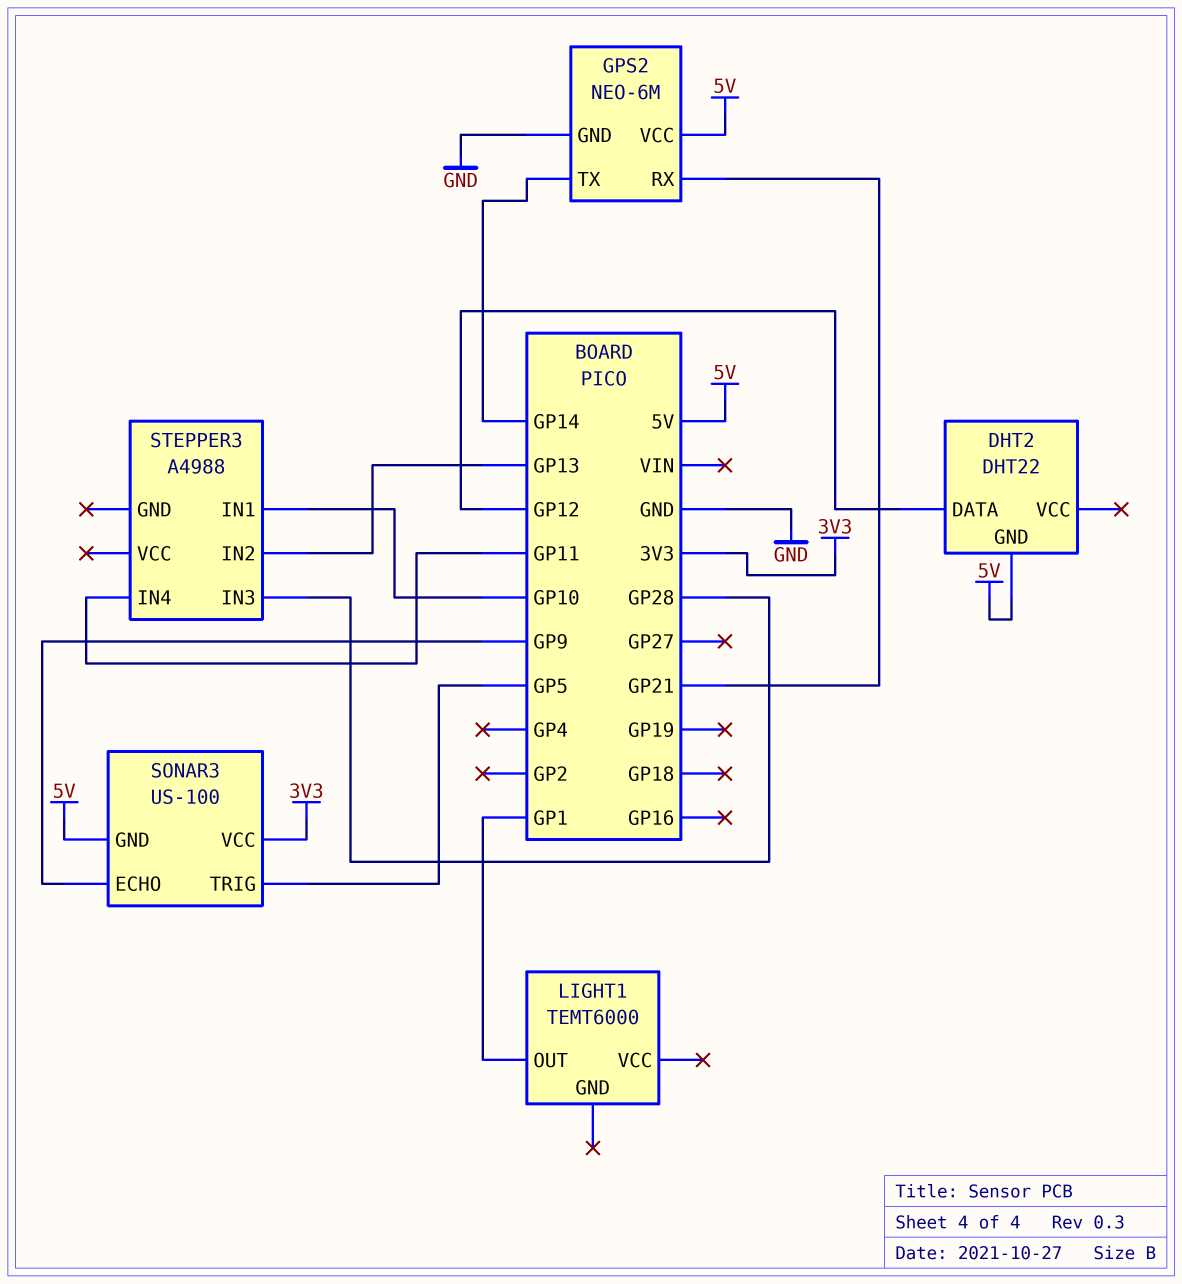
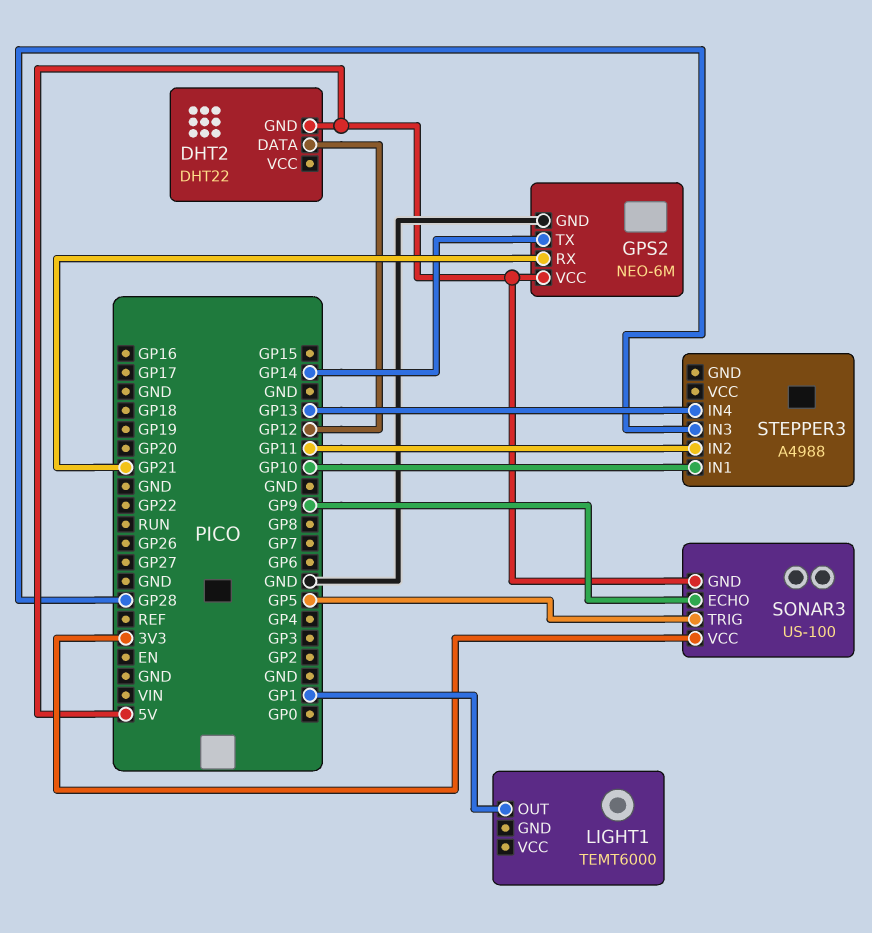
STEPPER3 pin IN2: GP13 -> GP11
STEPPER3 pin IN4: GP11 -> GP13

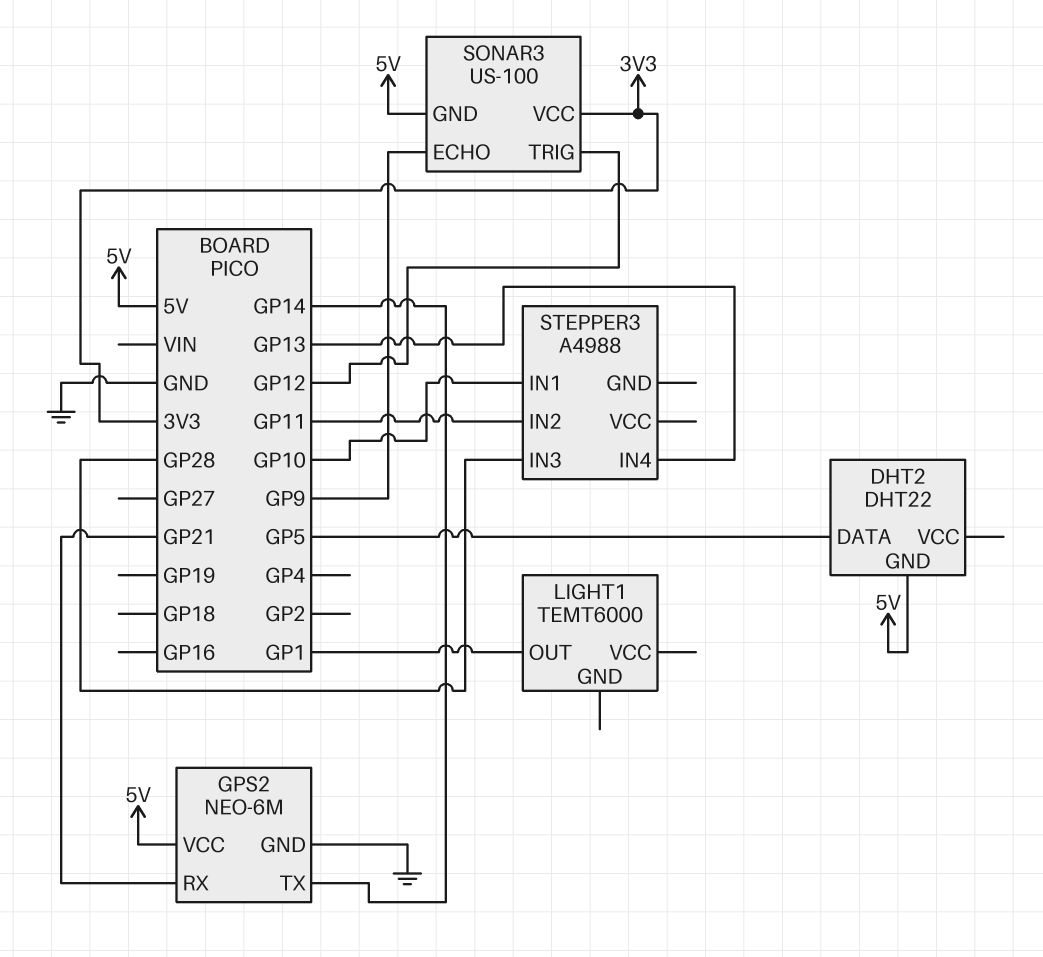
DHT2 pin DATA: GP12 -> GP5
SONAR3 pin TRIG: GP5 -> GP12

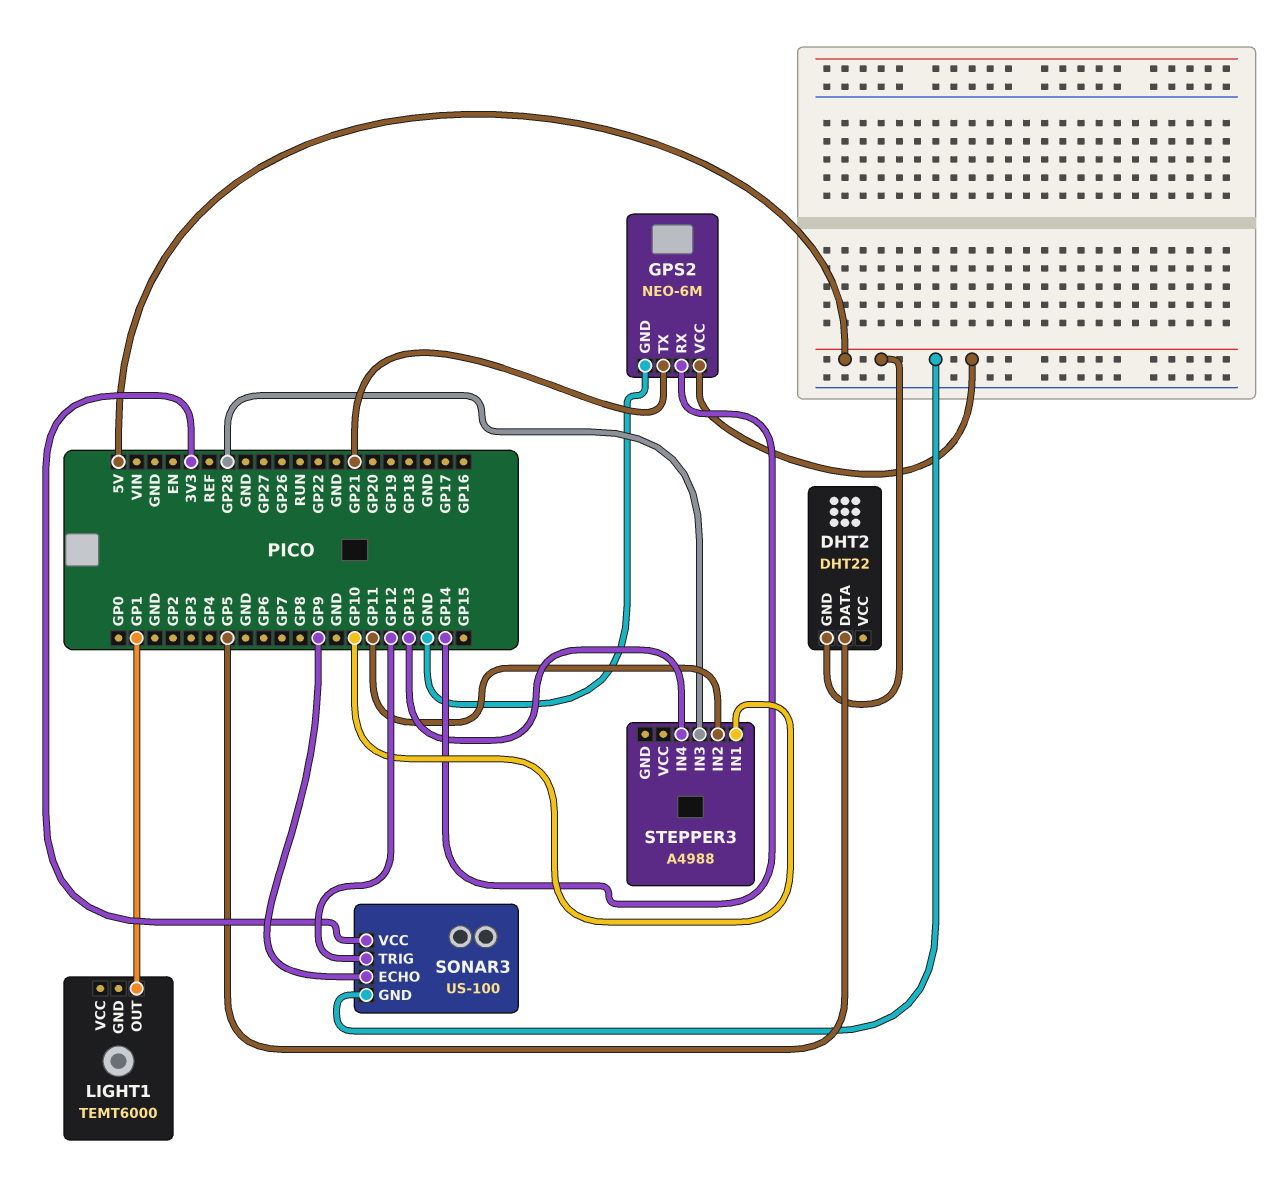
GPS2 pin RX: GP21 -> GP14
GPS2 pin TX: GP14 -> GP21

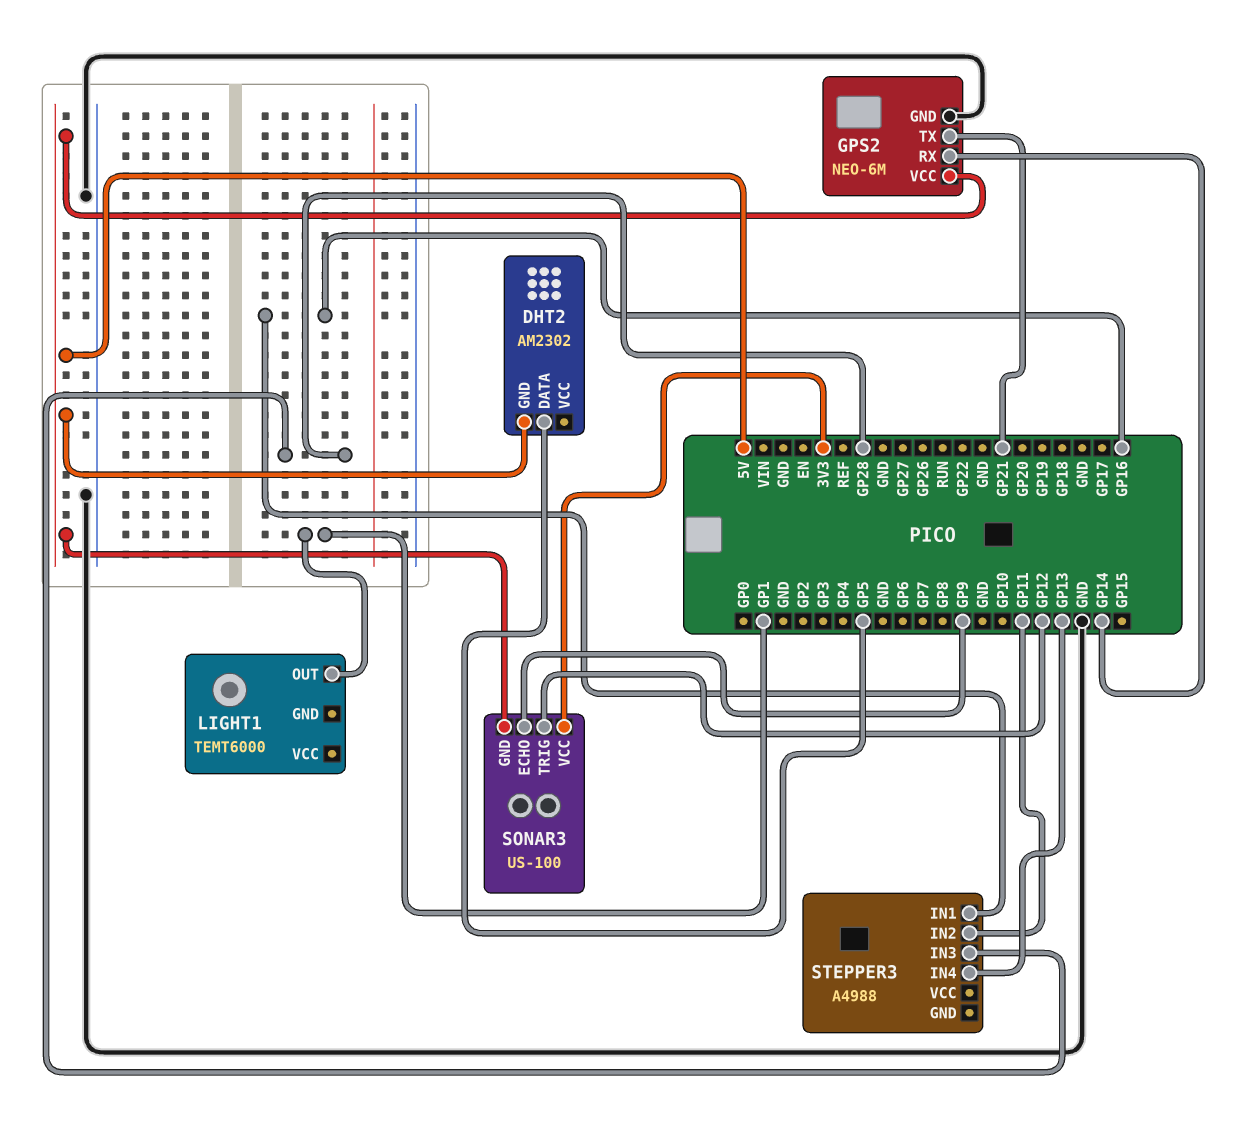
DHT2: DHT22 -> AM2302
STEPPER3 pin IN1: GP10 -> GP16

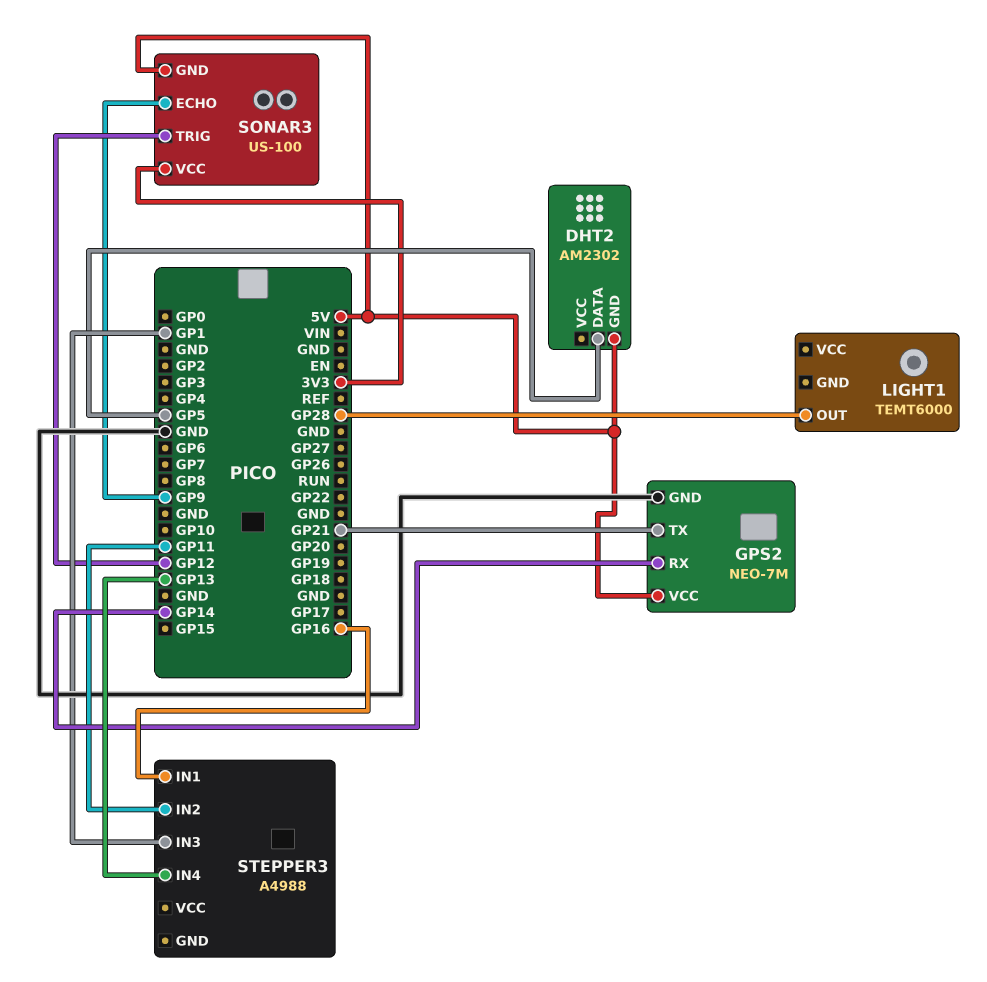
GPS2: NEO-6M -> NEO-7M
LIGHT1 pin OUT: GP1 -> GP28
STEPPER3 pin IN3: GP28 -> GP1

